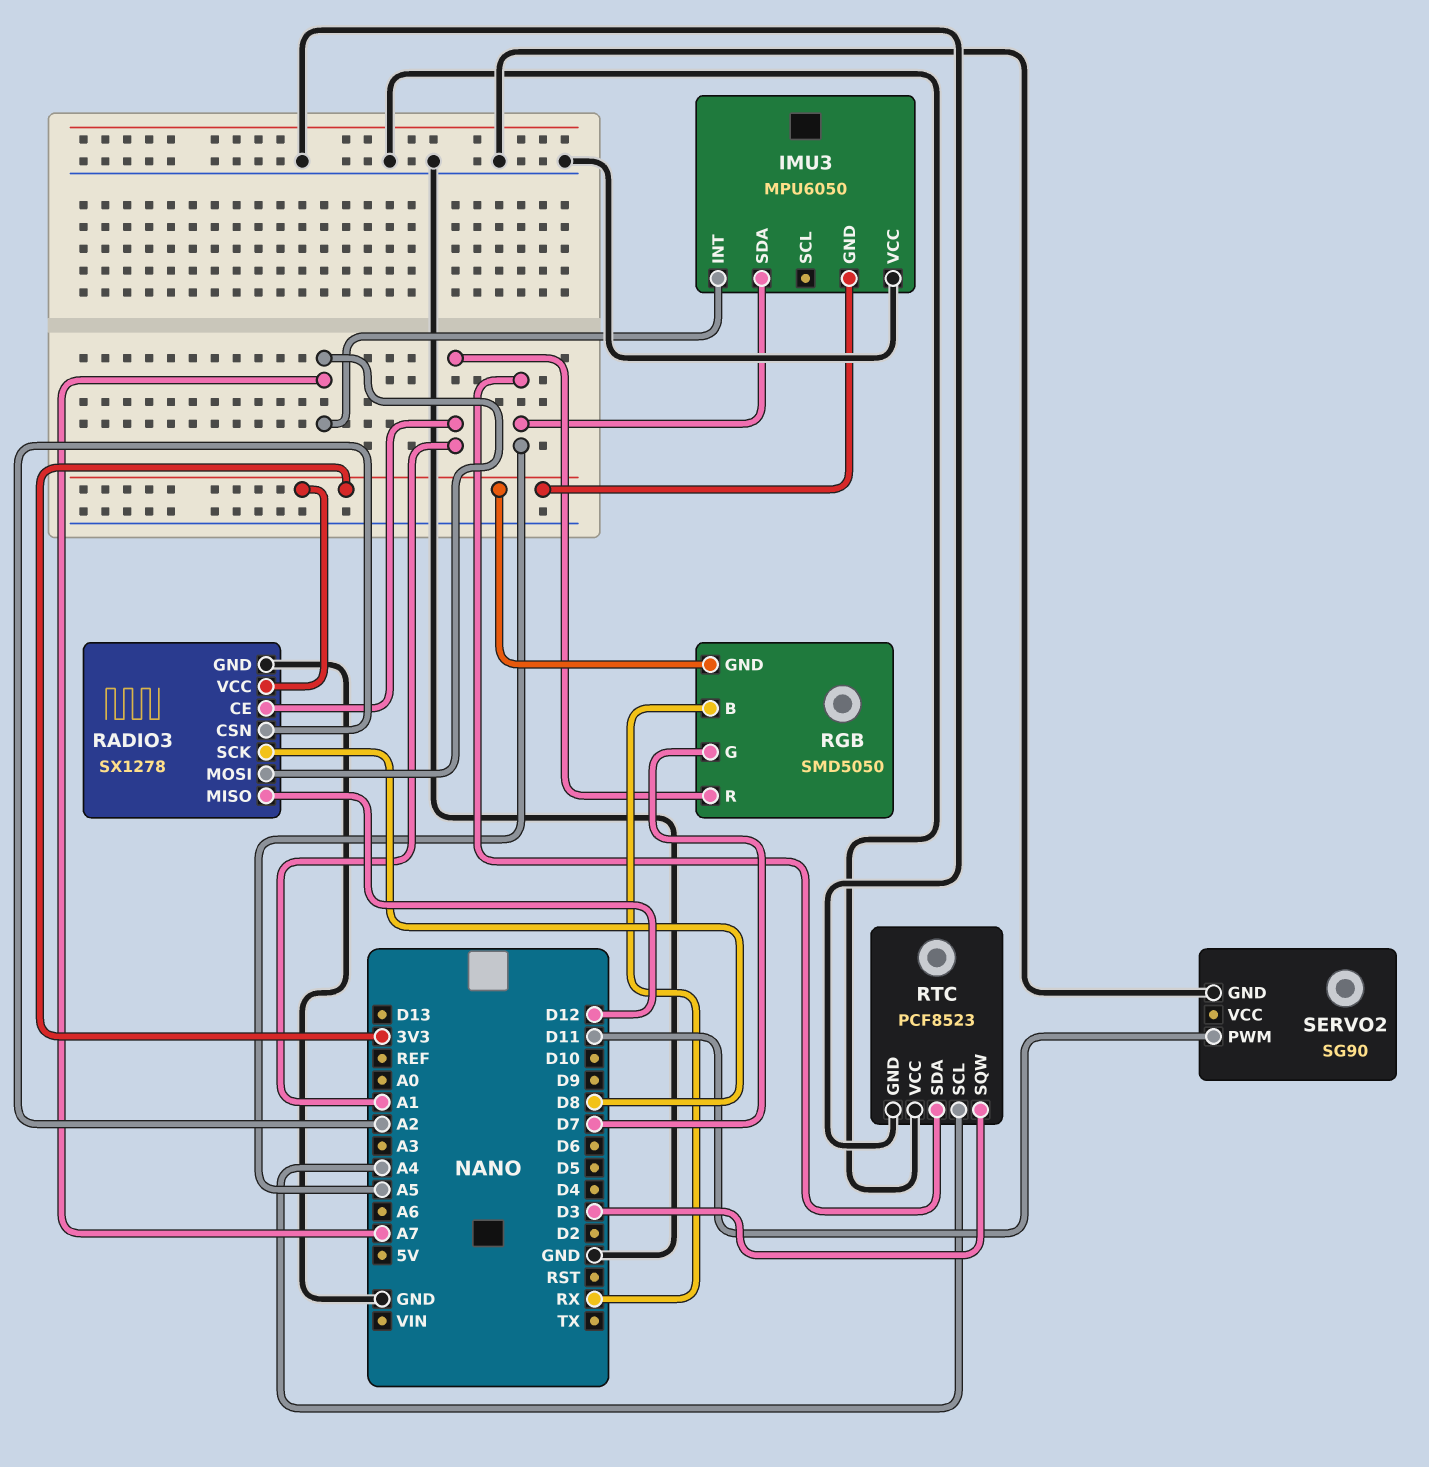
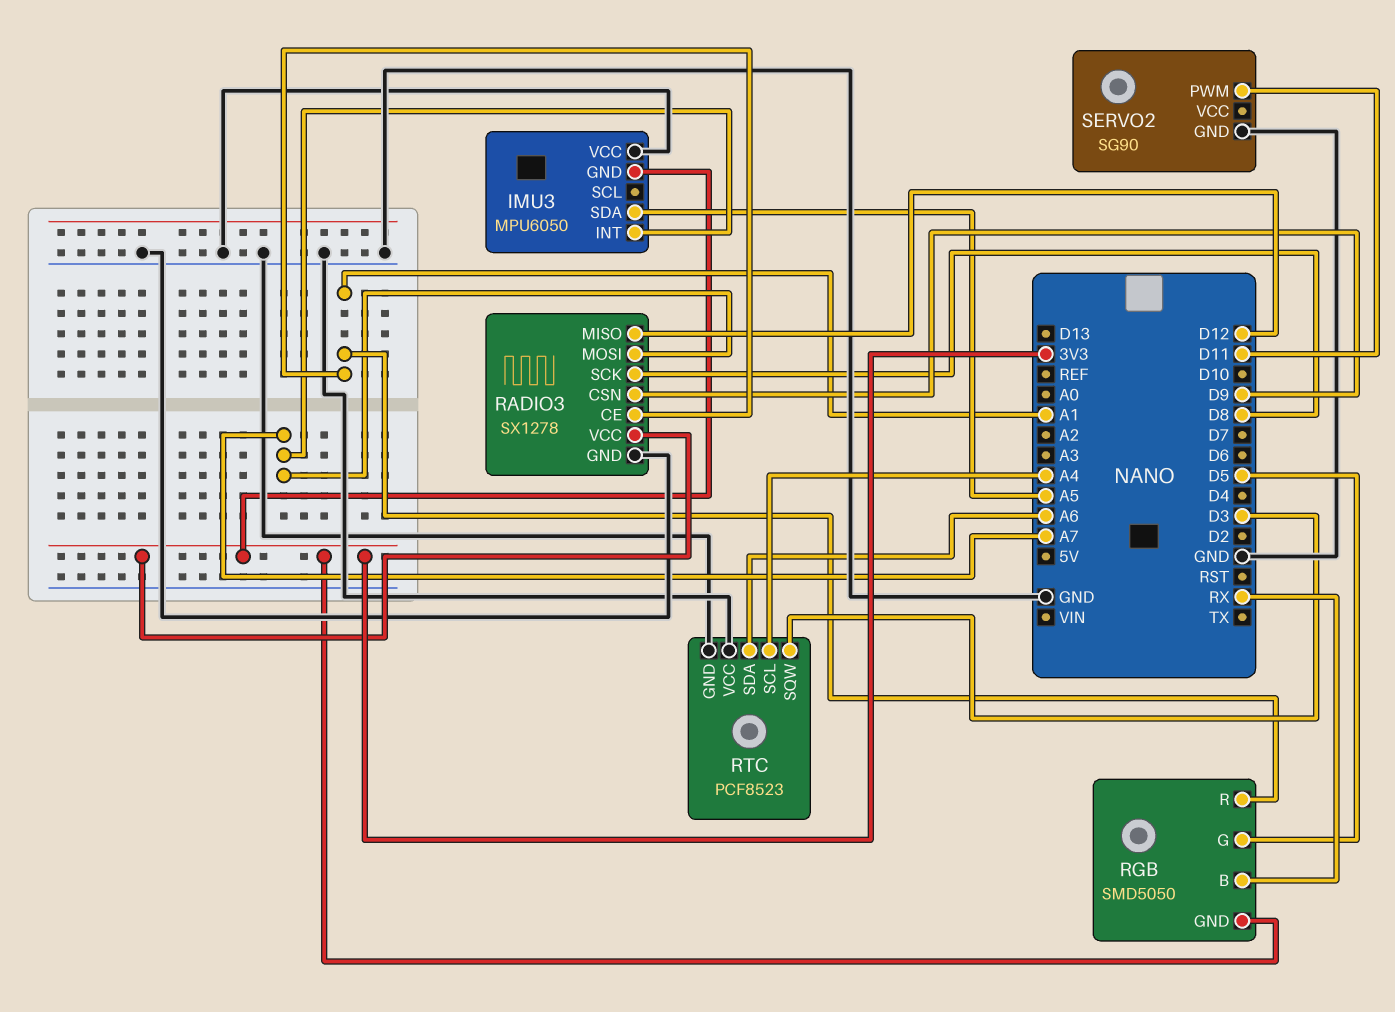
RADIO3 pin CSN: A2 -> D9
RGB pin G: D7 -> D5
RTC pin SDA: A5 -> A6

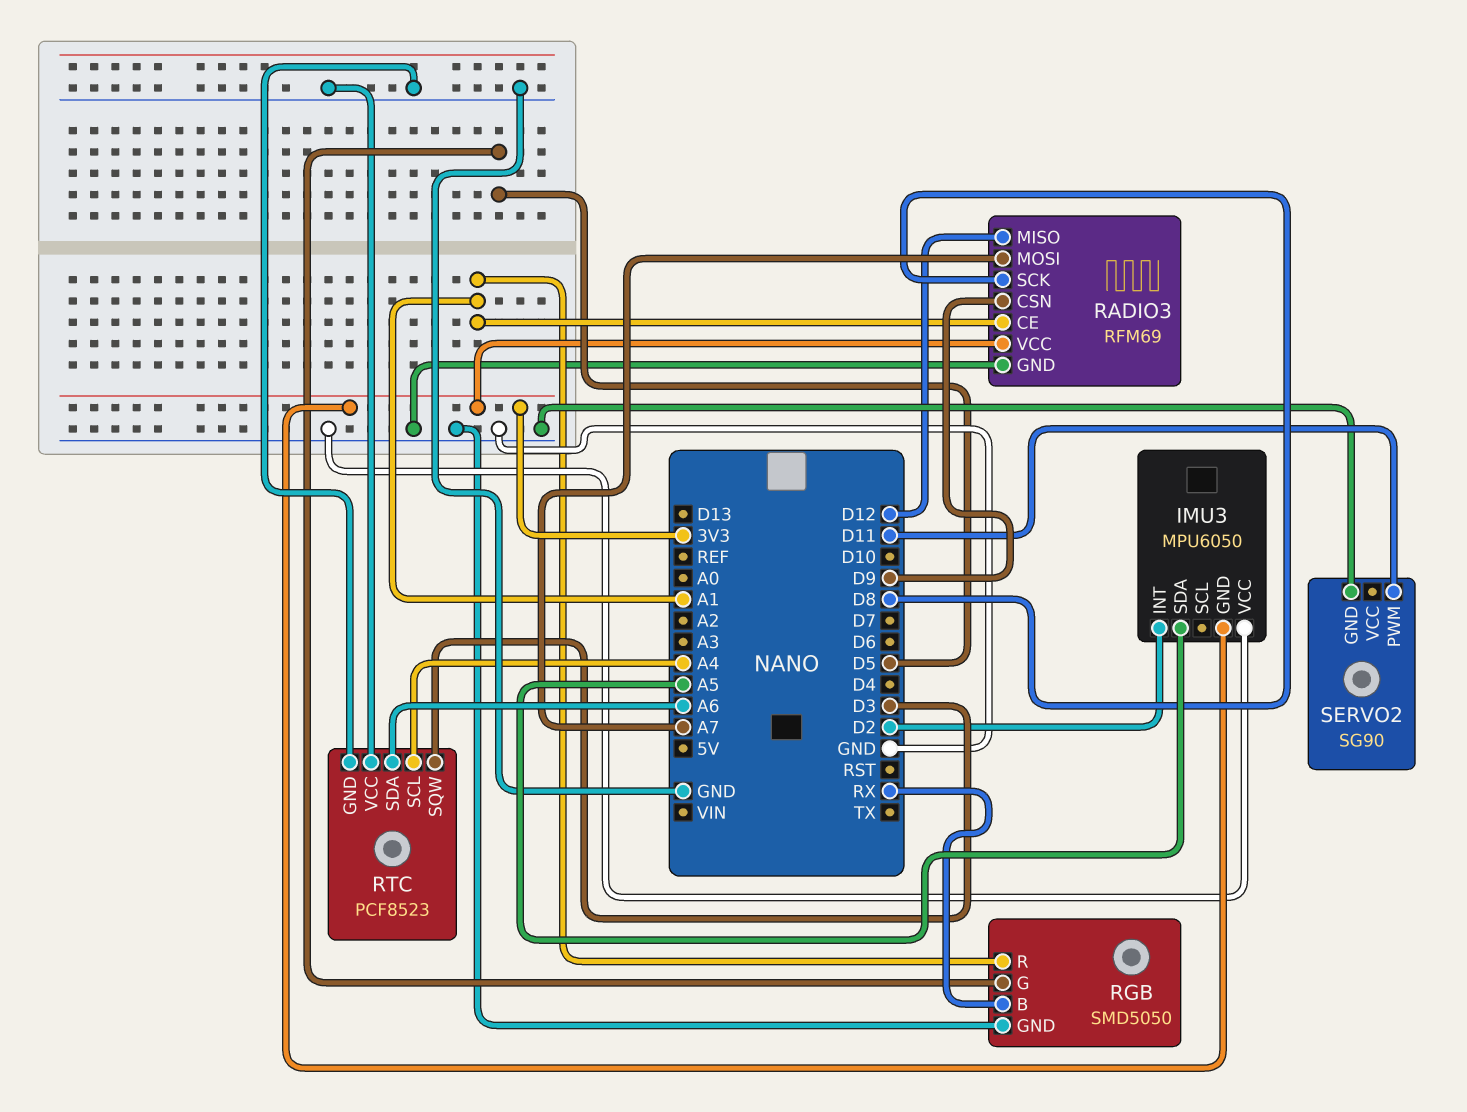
IMU3 pin INT: A7 -> D2
RADIO3: SX1278 -> RFM69
RGB pin GND: 3V3 -> GND

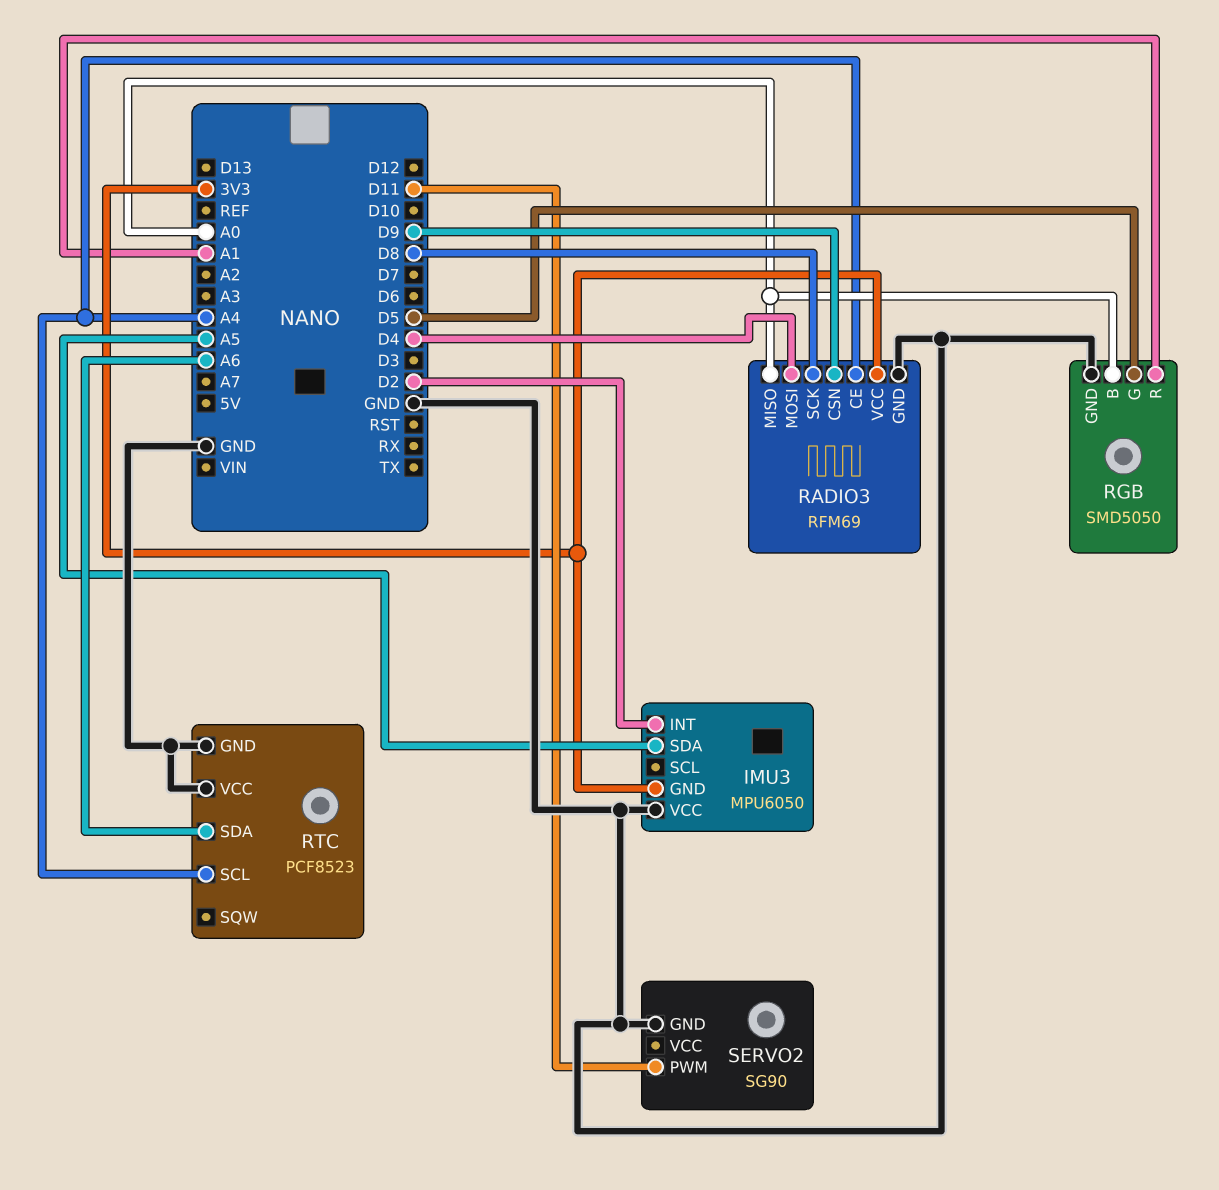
RADIO3 pin CE: A1 -> A4
RADIO3 pin MISO: D12 -> A0
RADIO3 pin MOSI: A7 -> D4
RGB pin B: RX -> A0
RTC pin SQW: D3 -> none

